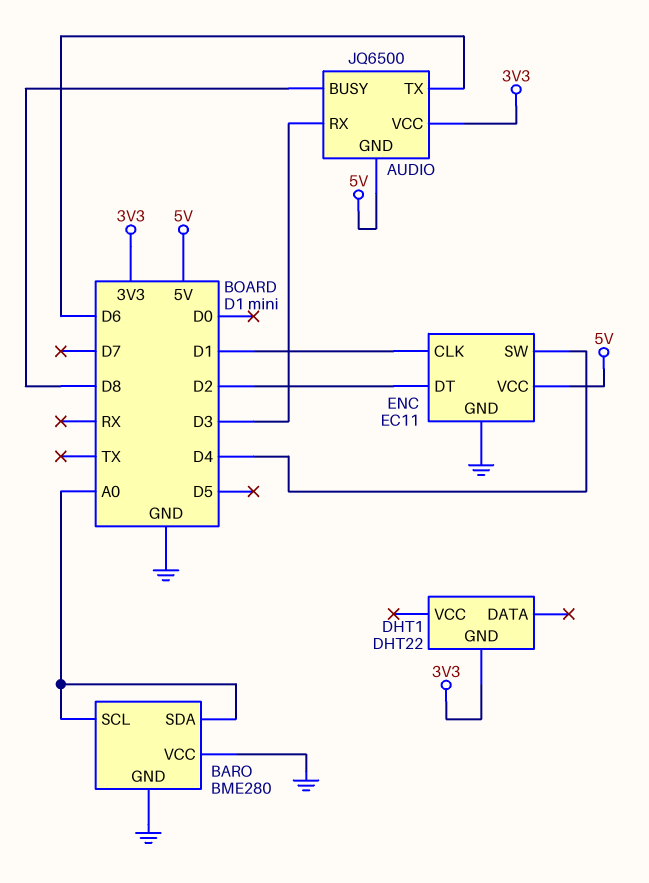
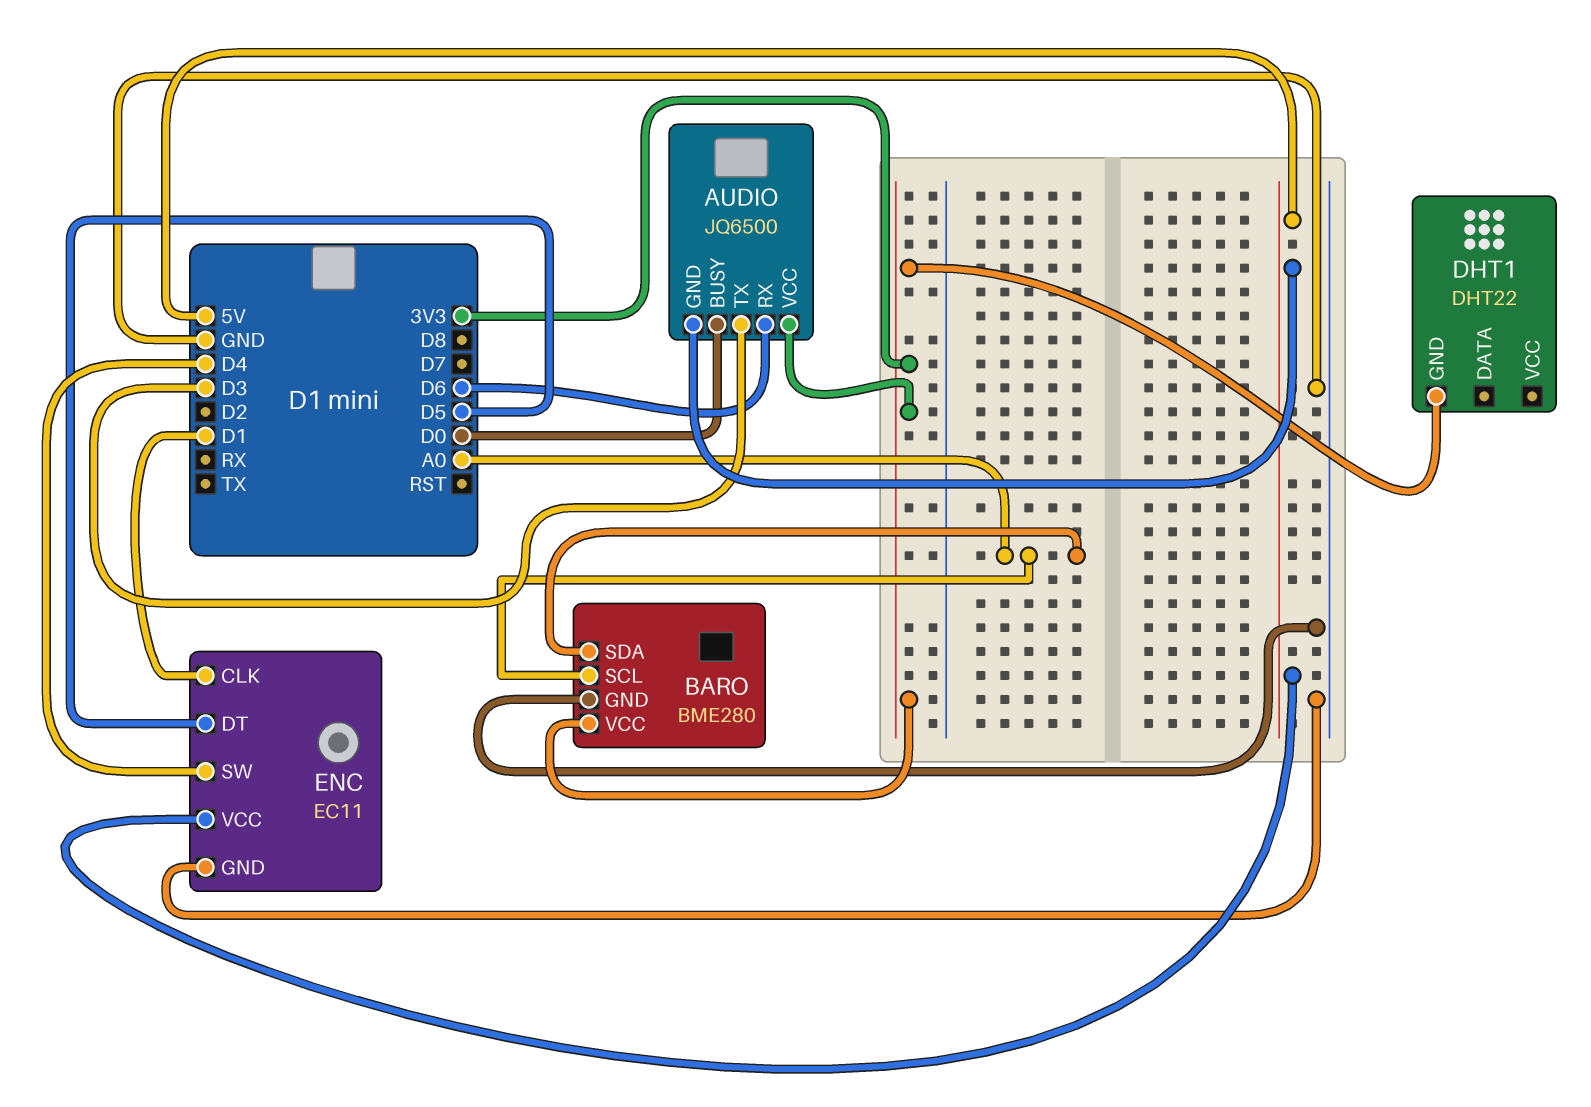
AUDIO pin BUSY: D8 -> D0
AUDIO pin RX: D3 -> D6
AUDIO pin TX: D6 -> D3
BARO pin VCC: GND -> 3V3
ENC pin DT: D2 -> D5

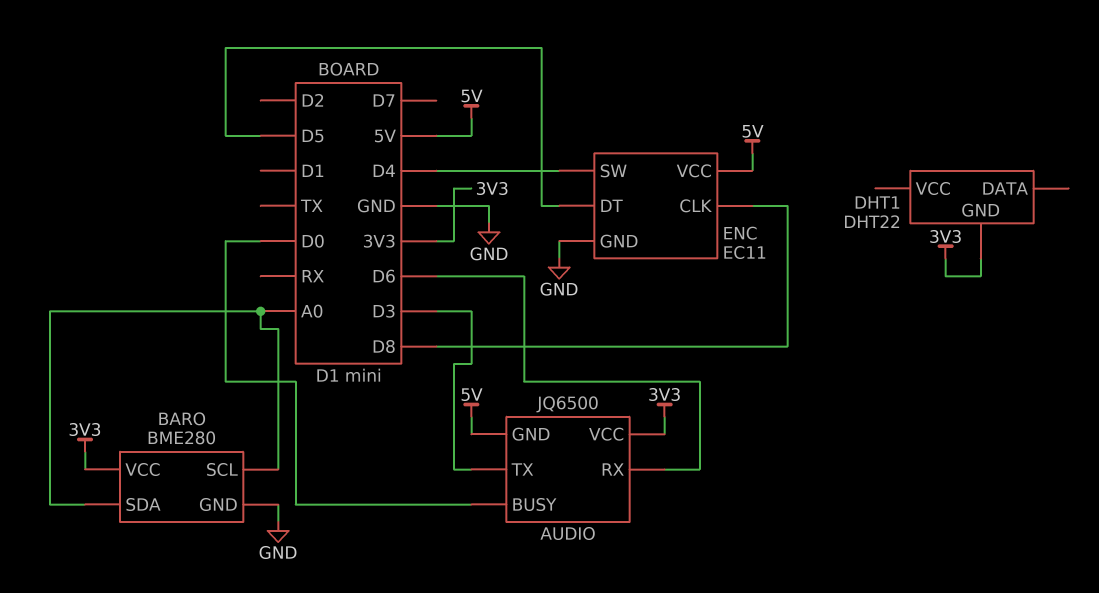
ENC pin CLK: D1 -> D8

